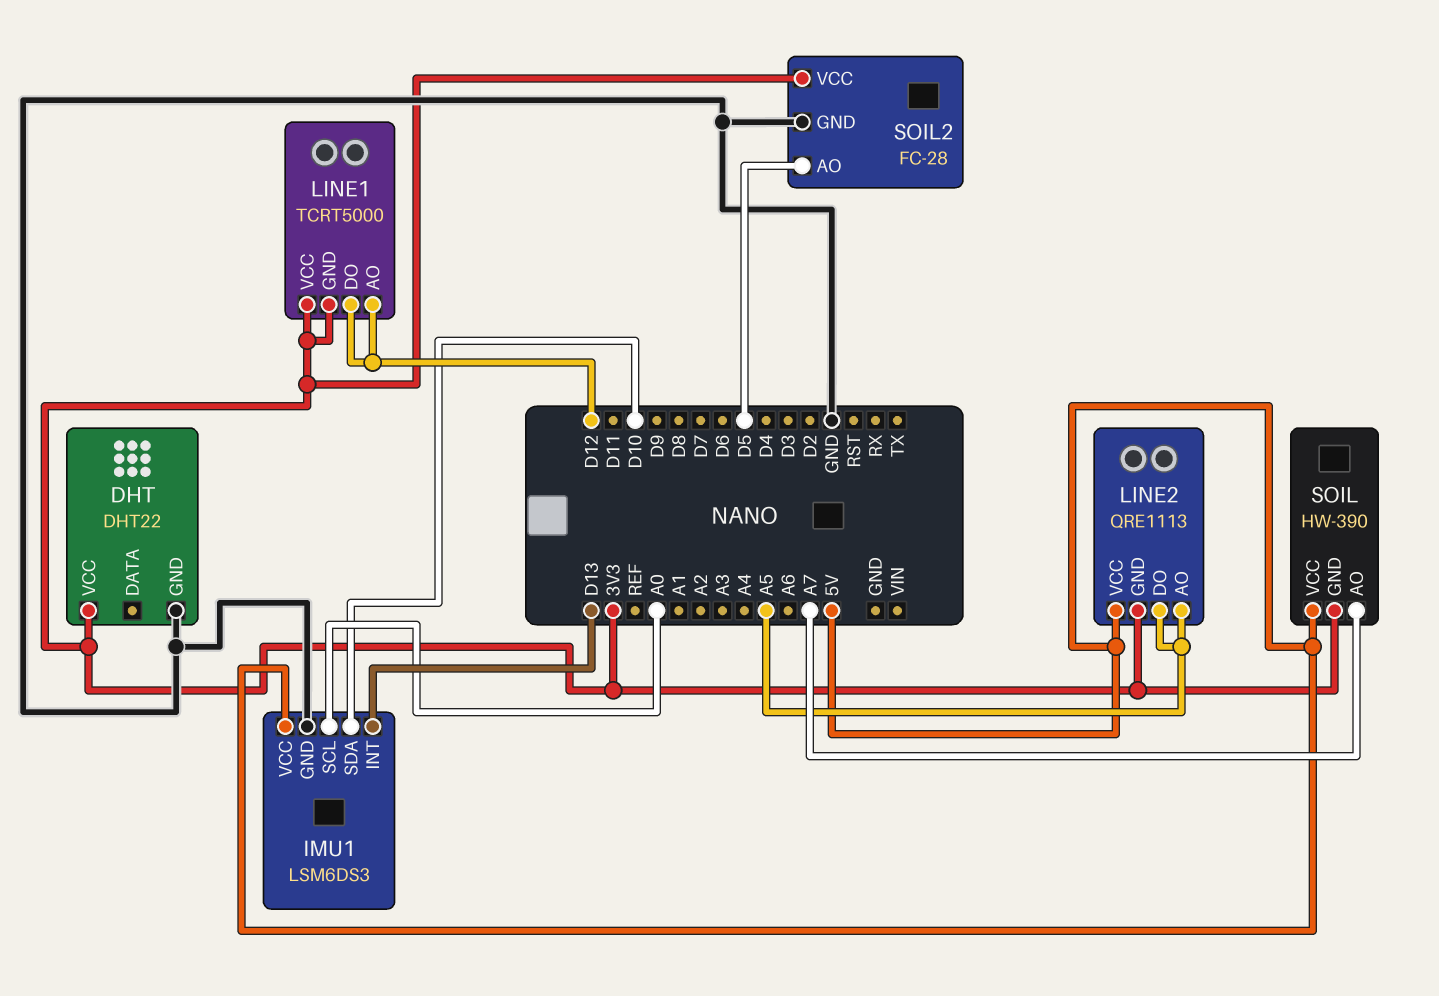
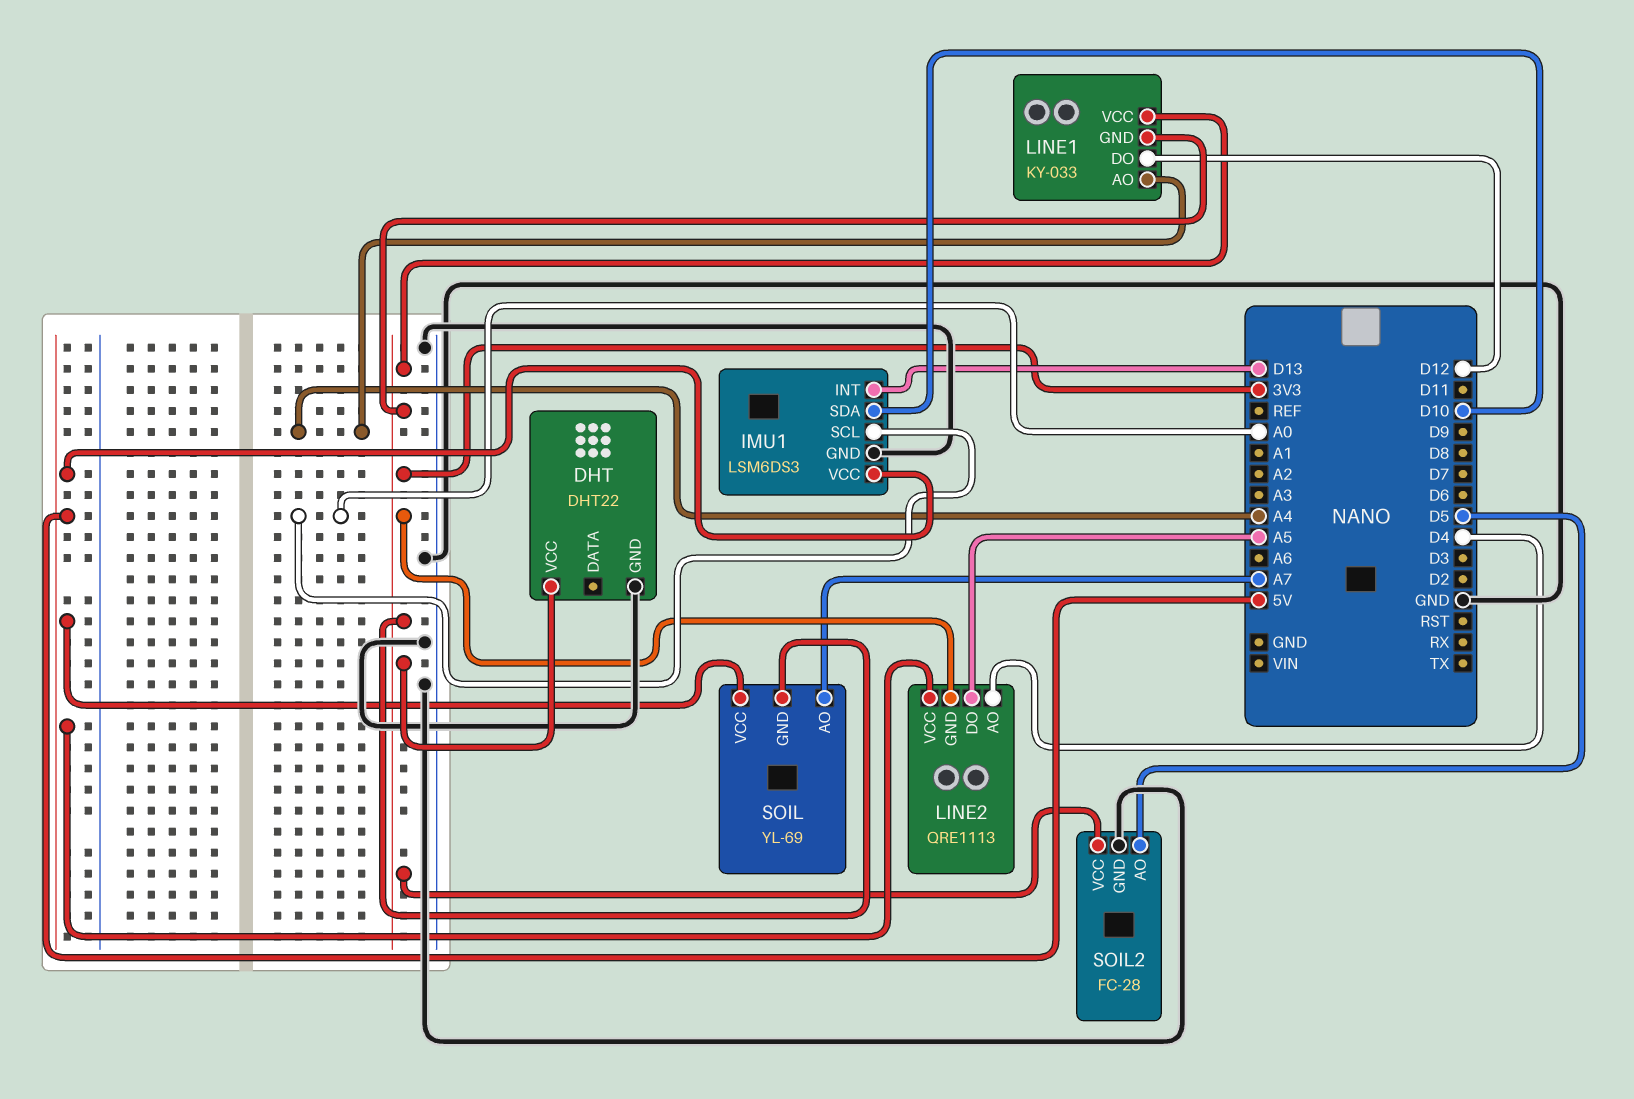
LINE1: TCRT5000 -> KY-033
LINE1 pin AO: D12 -> A4
LINE2 pin AO: A5 -> D4
SOIL: HW-390 -> YL-69

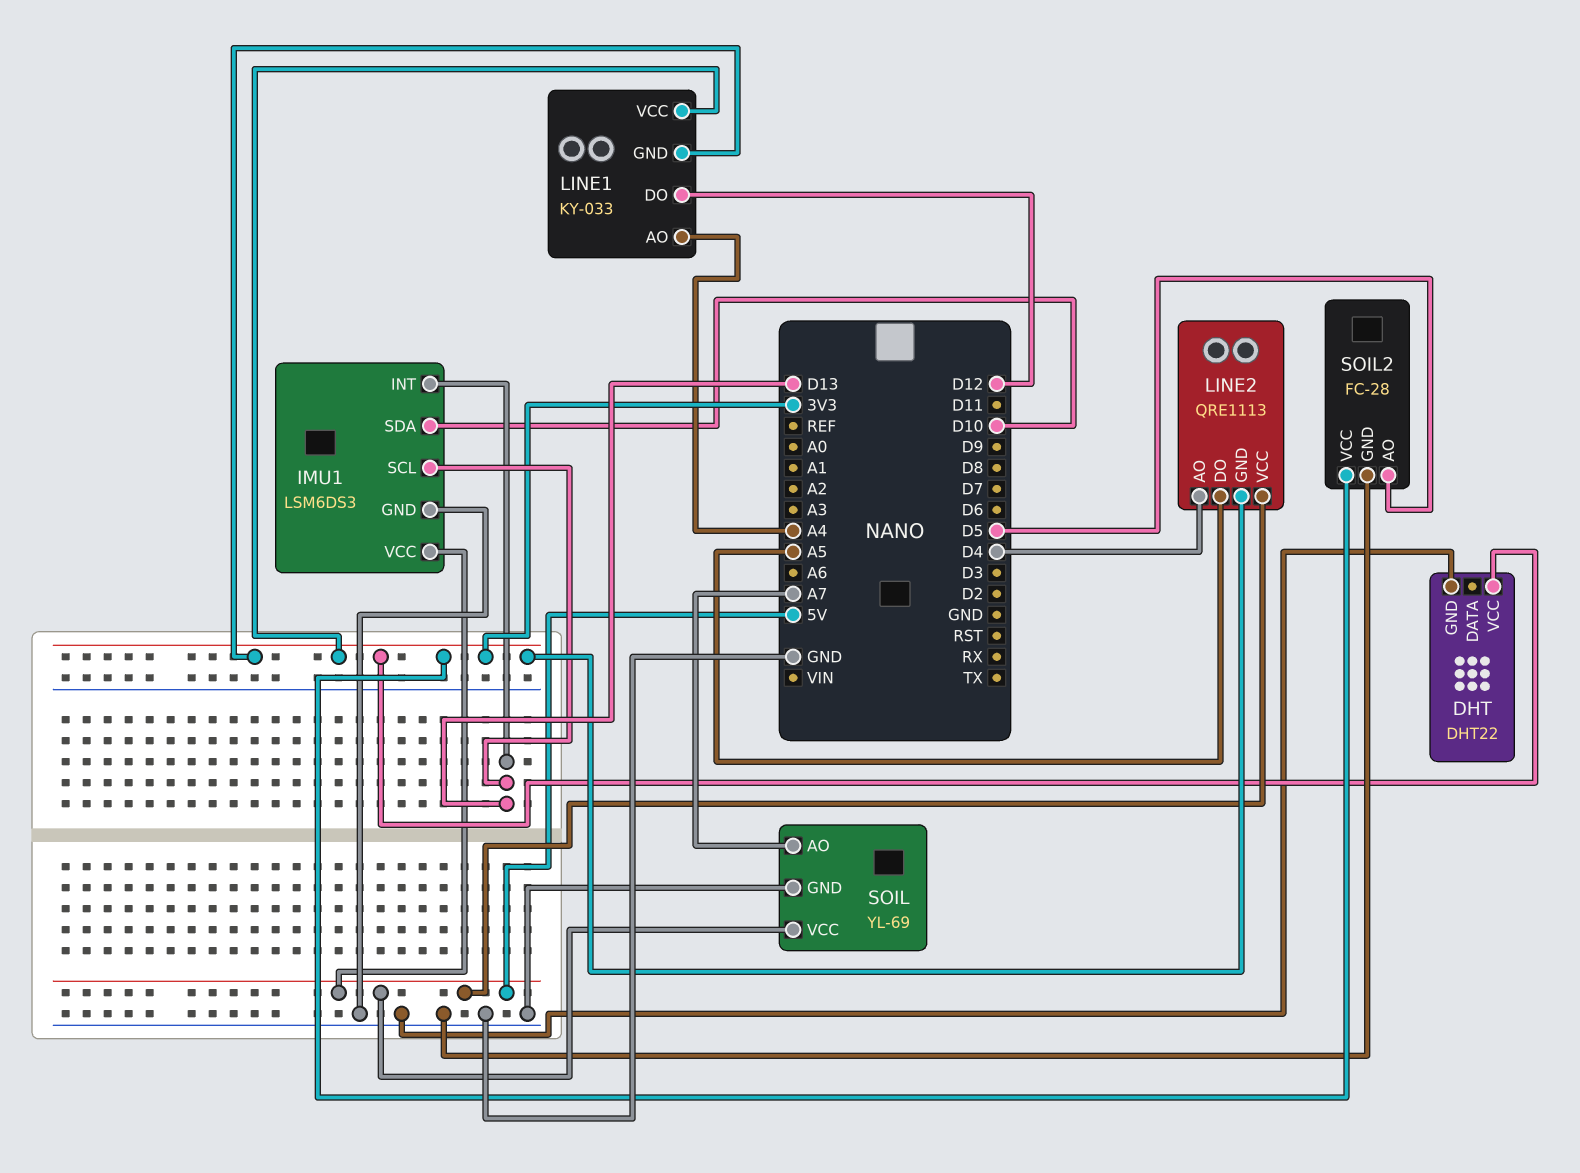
IMU1 pin SCL: A0 -> D13
SOIL pin GND: 3V3 -> GND

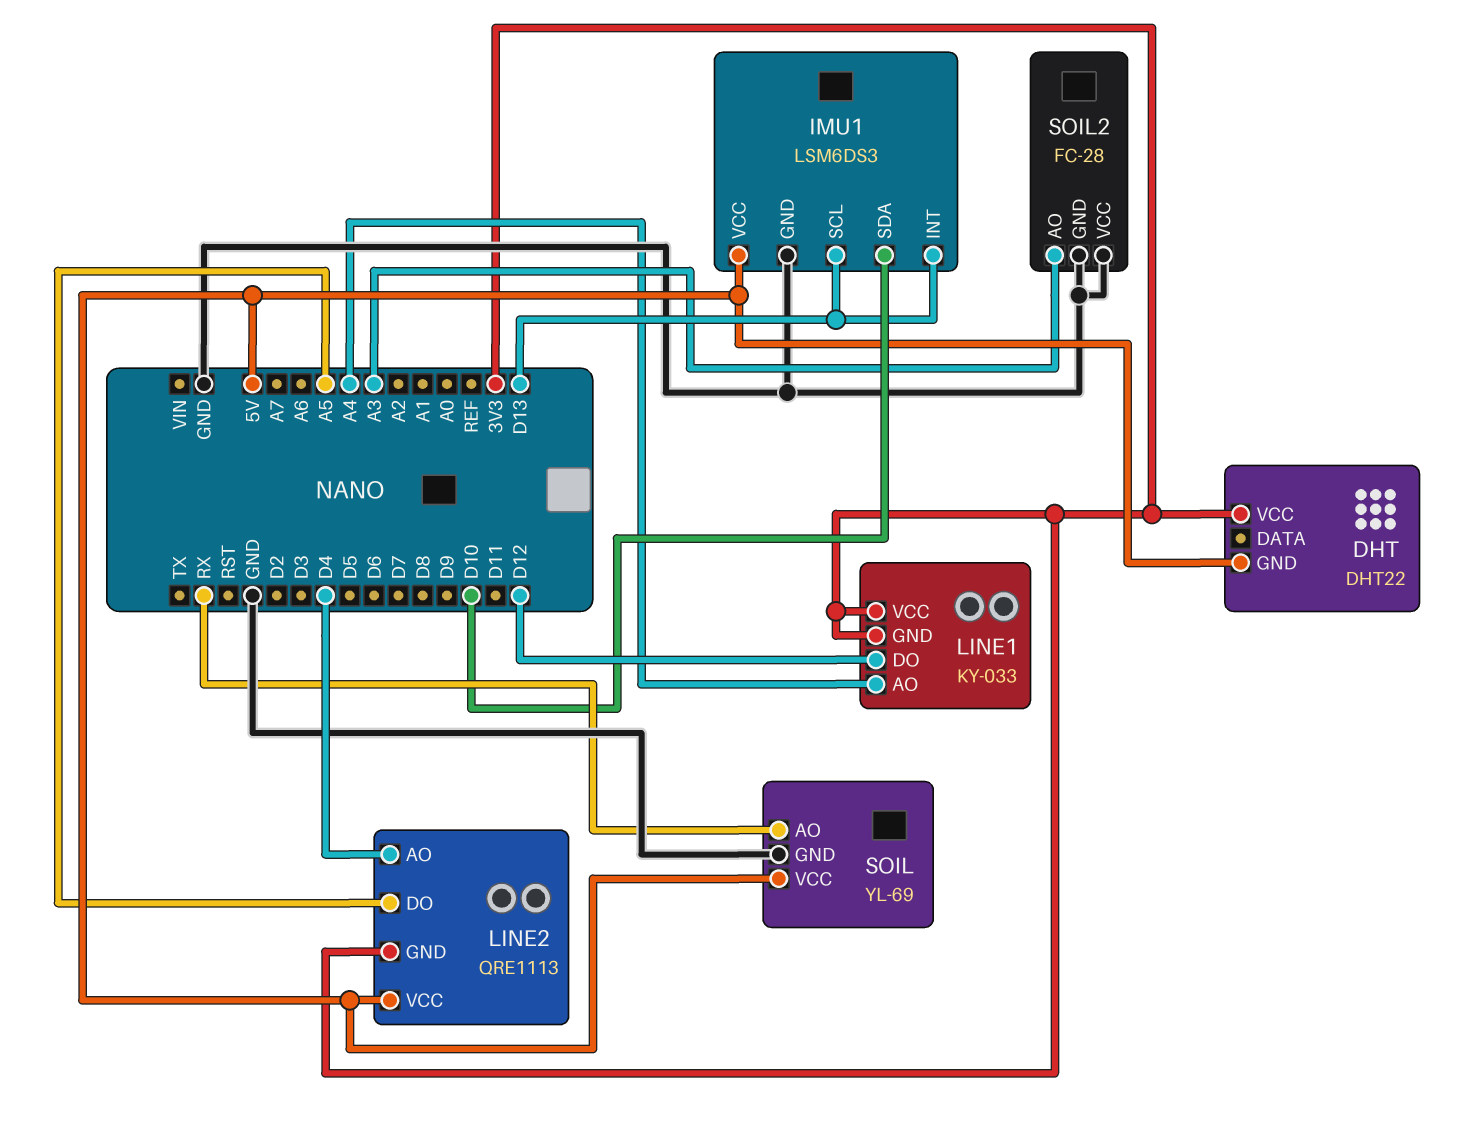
DHT pin GND: GND -> 5V
SOIL pin AO: A7 -> RX
SOIL2 pin AO: D5 -> A3
SOIL2 pin VCC: 3V3 -> GND

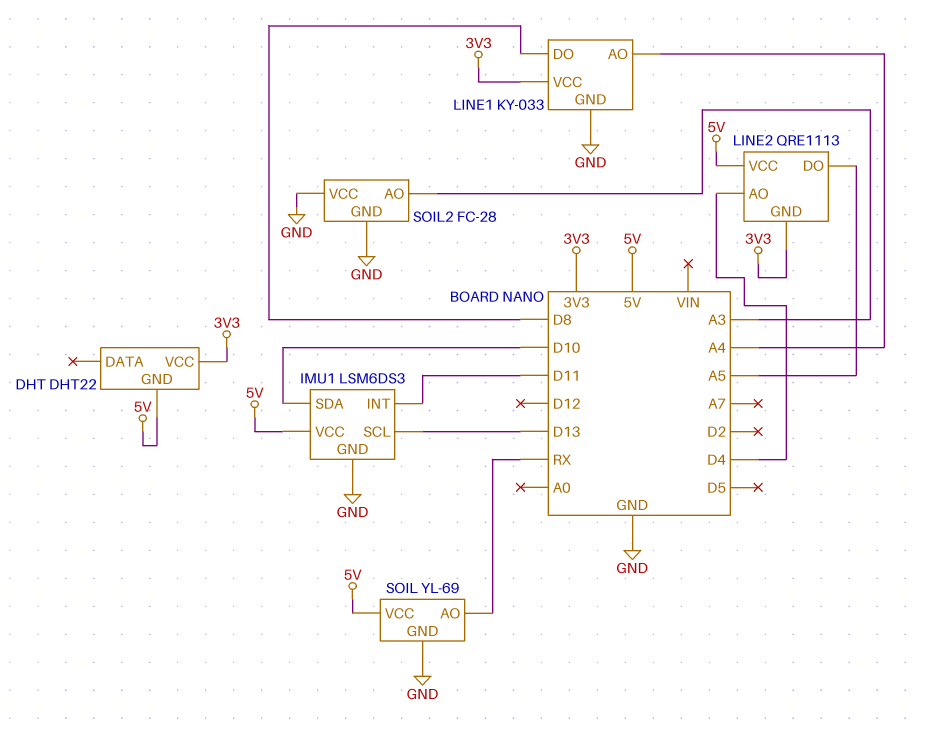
IMU1 pin INT: D13 -> D11
LINE1 pin DO: D12 -> D8
LINE1 pin GND: 3V3 -> GND

